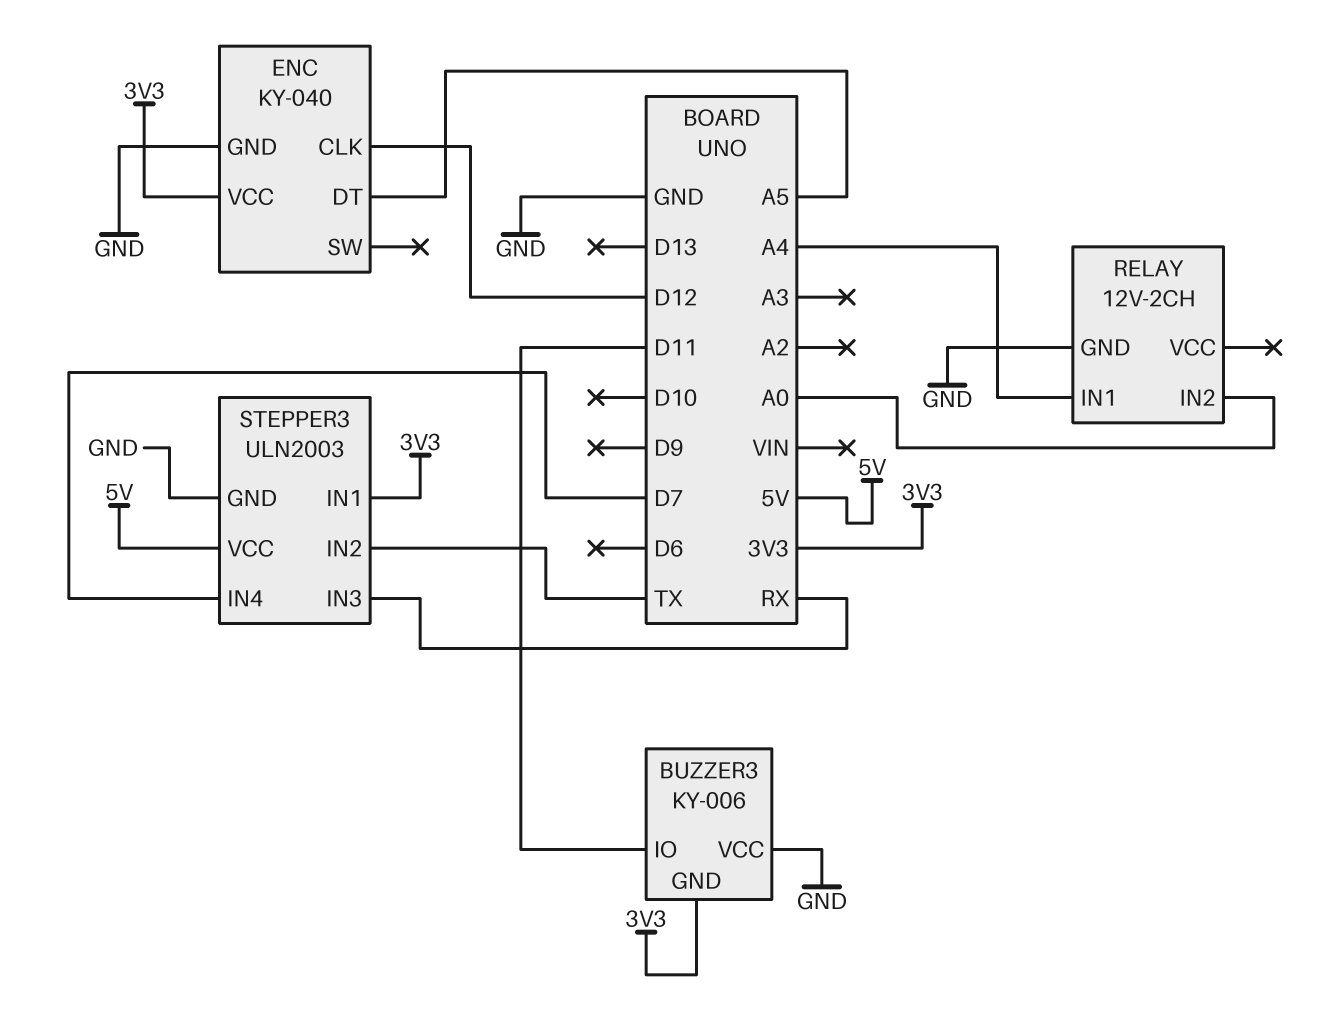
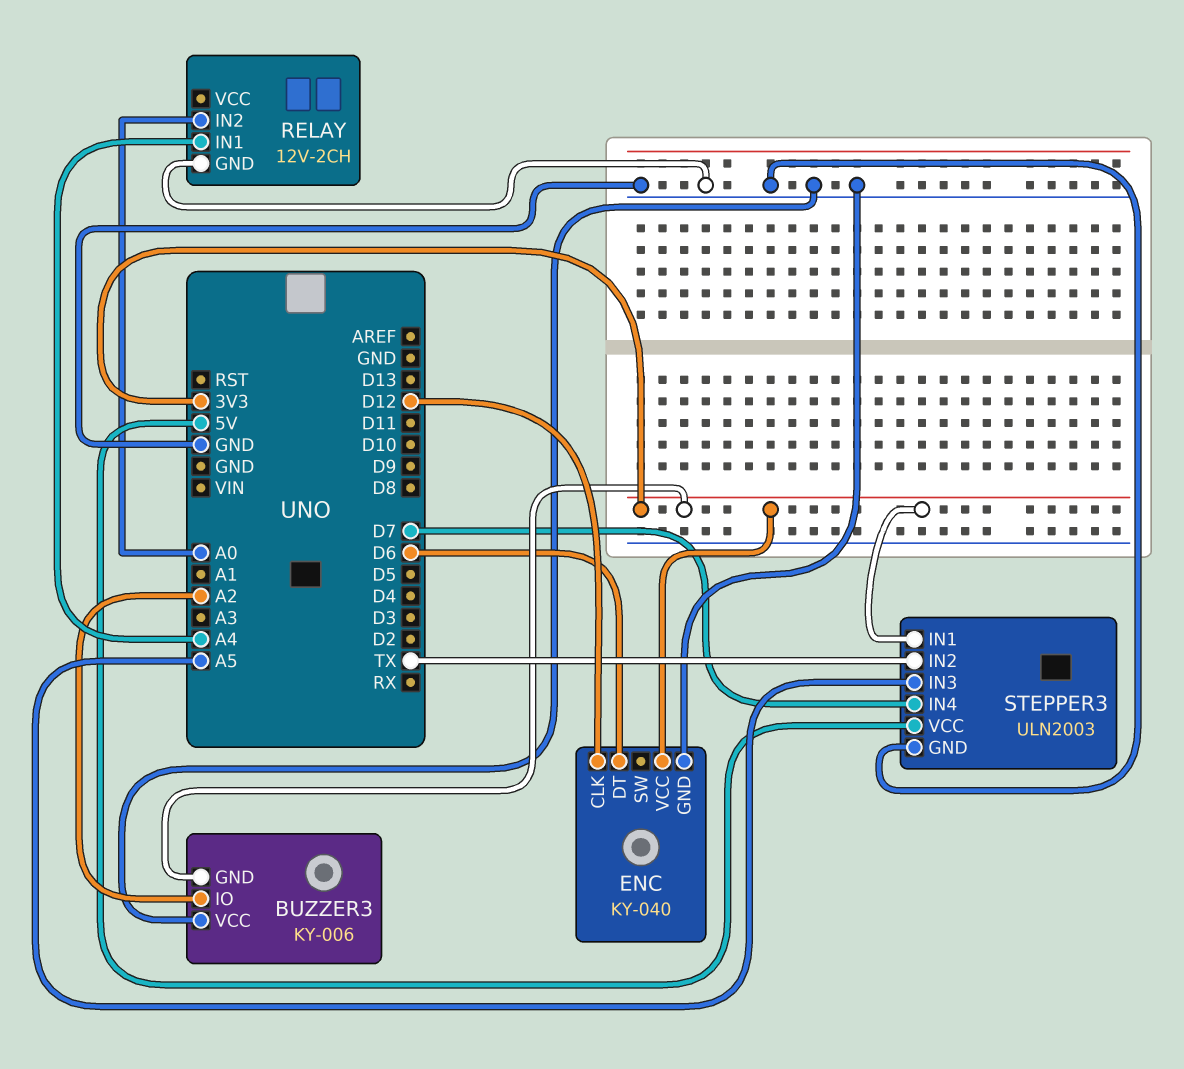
BUZZER3 pin IO: D11 -> A2
ENC pin DT: A5 -> D6
STEPPER3 pin IN3: RX -> A5

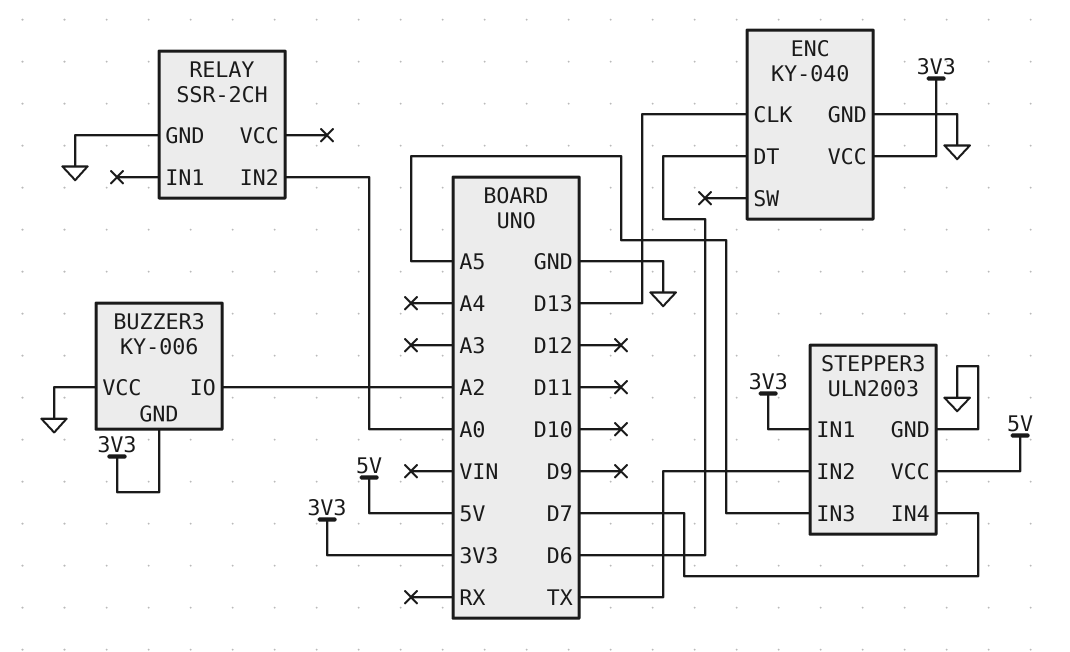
ENC pin CLK: D12 -> D13
RELAY: 12V-2CH -> SSR-2CH
RELAY pin IN1: A4 -> none

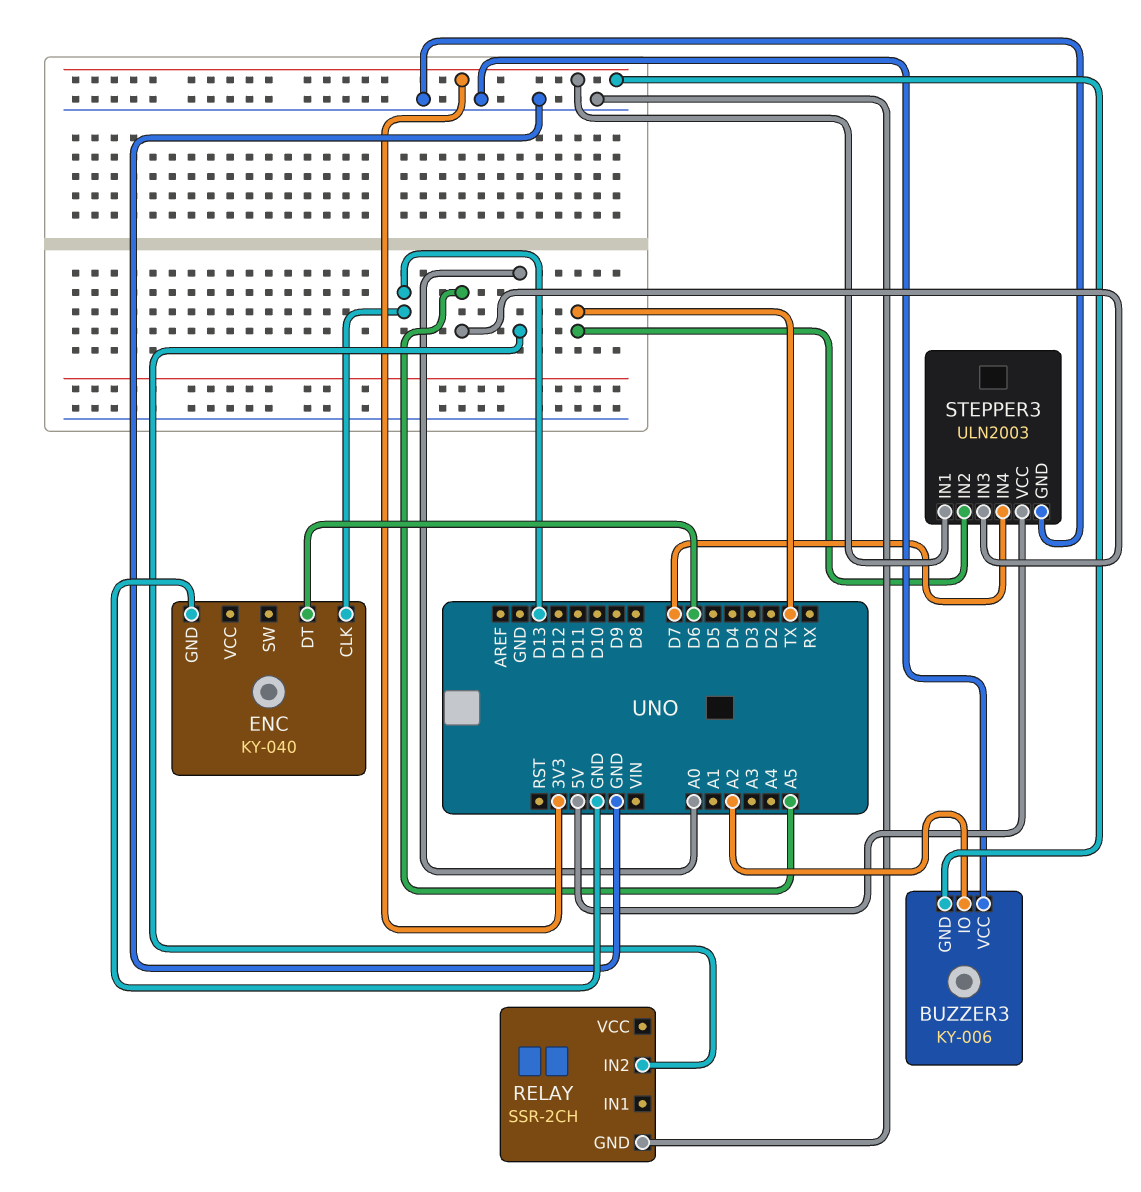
ENC pin VCC: 3V3 -> none

